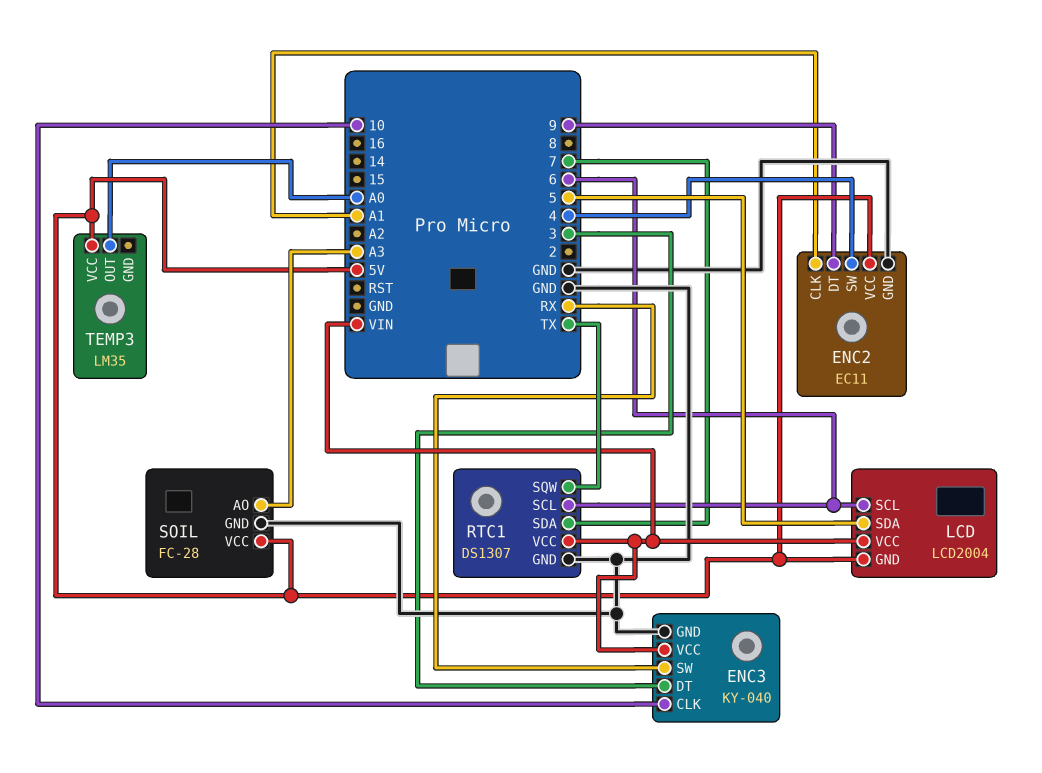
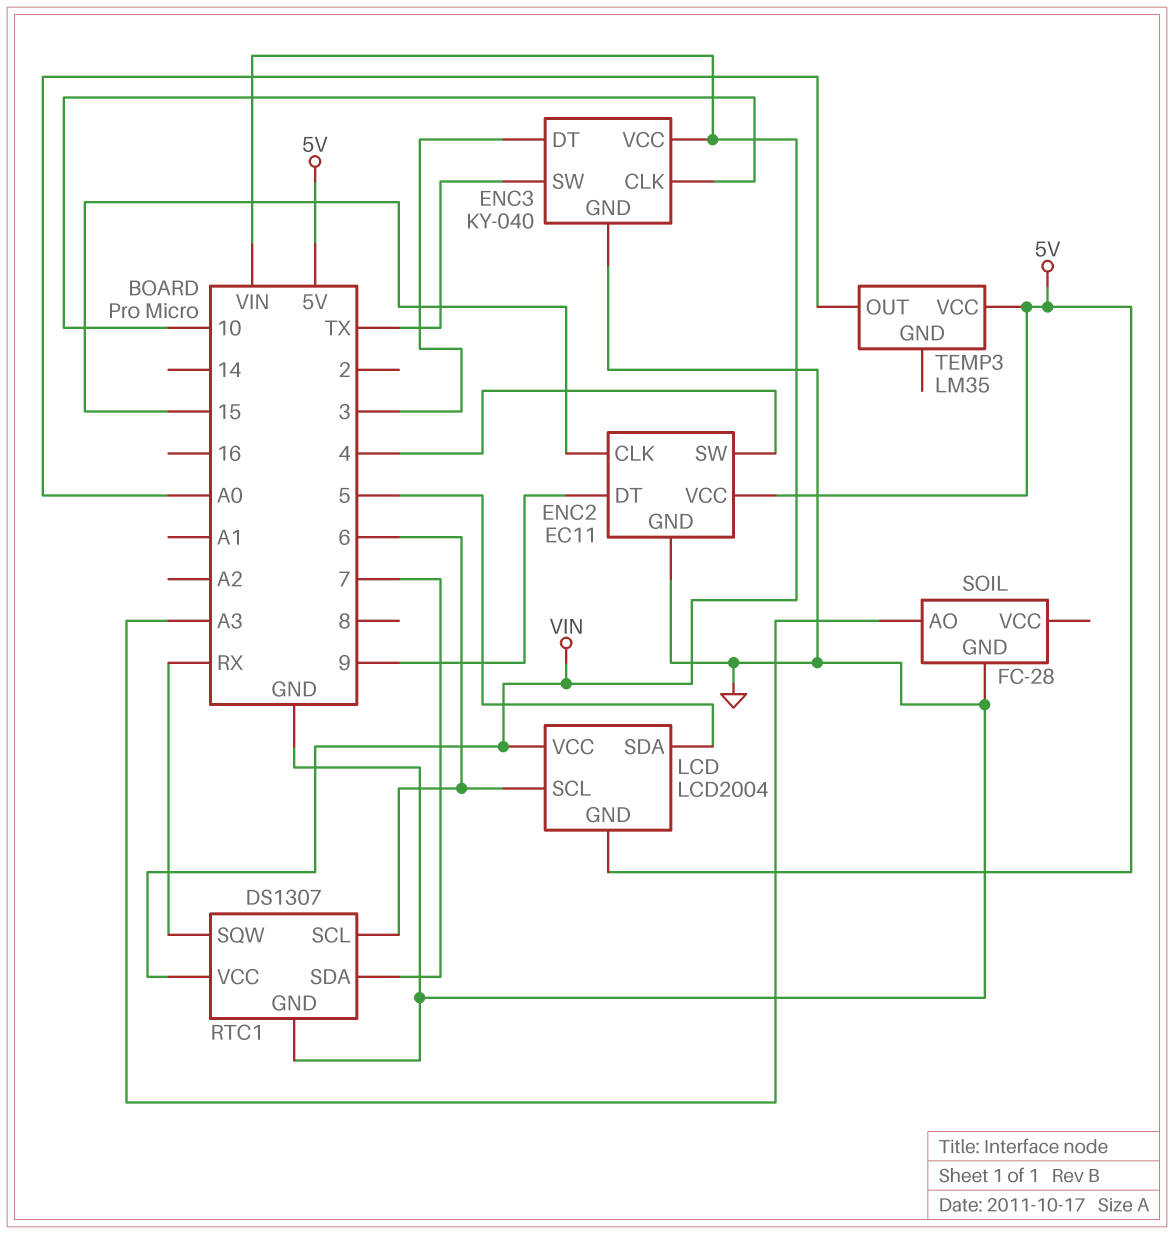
ENC2 pin CLK: A1 -> 15
ENC3 pin SW: RX -> TX
RTC1 pin SQW: TX -> RX
SOIL pin VCC: 5V -> none

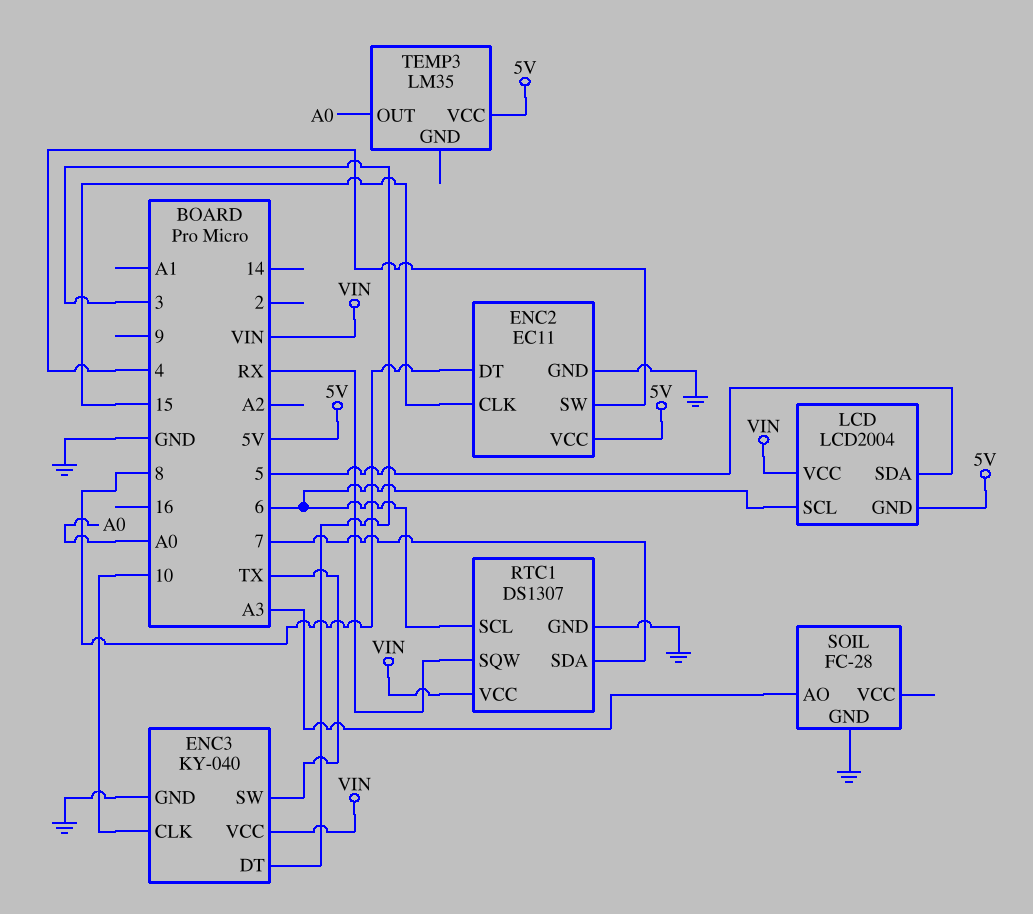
ENC2 pin DT: 9 -> 8

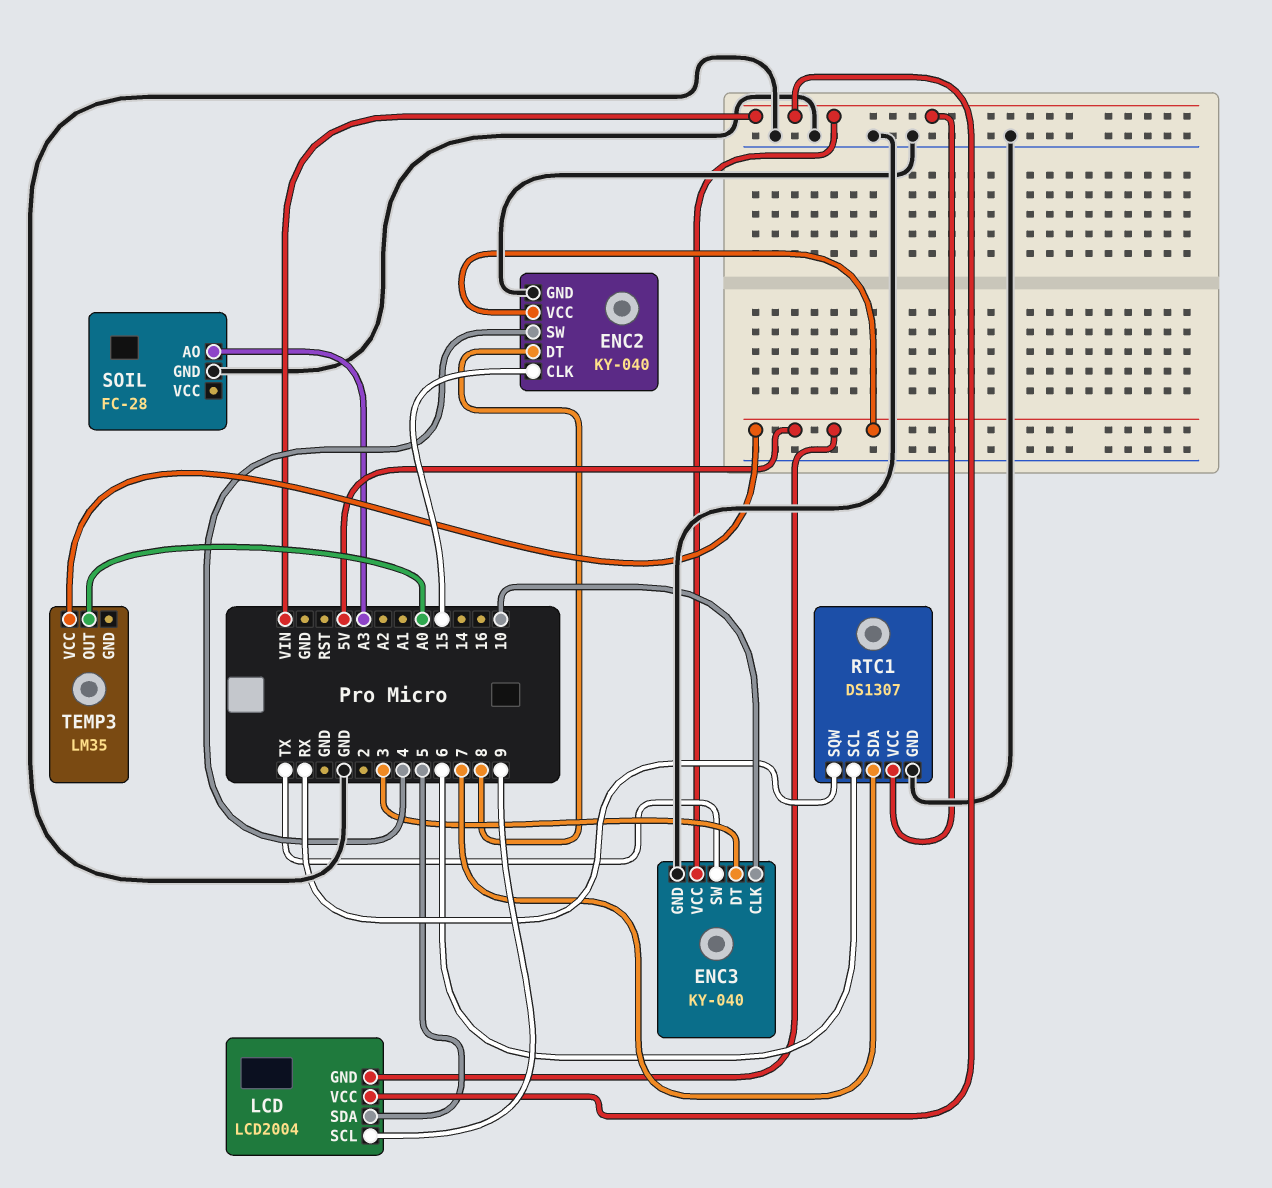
ENC2: EC11 -> KY-040
LCD pin SCL: 6 -> 9

